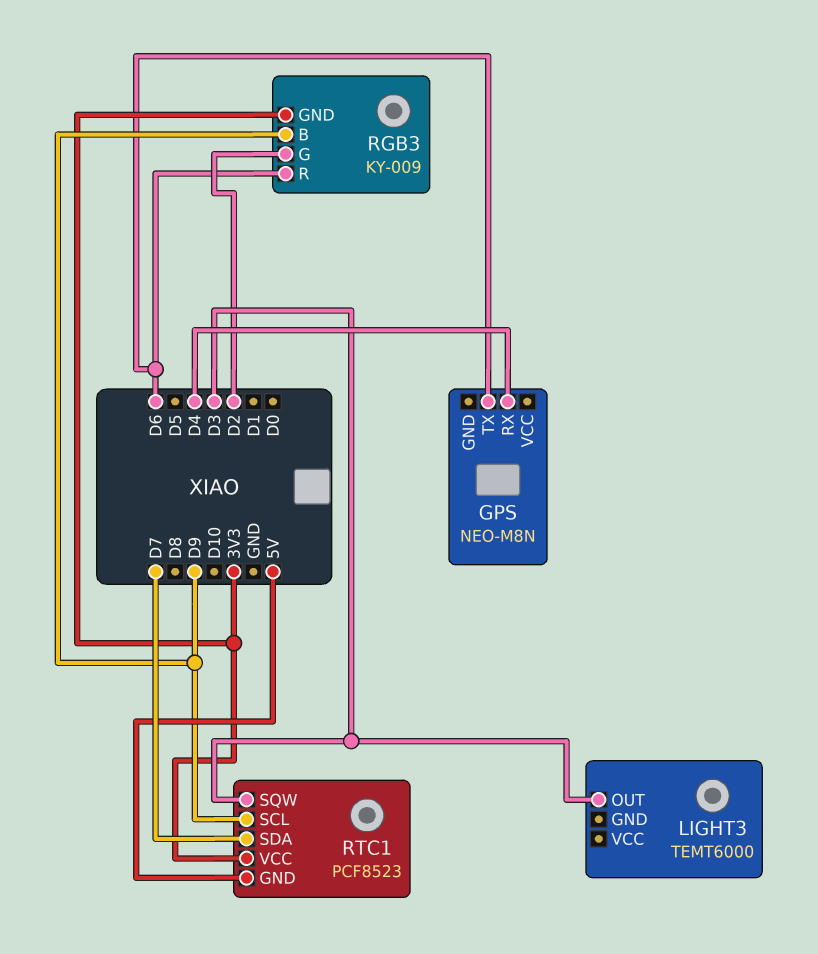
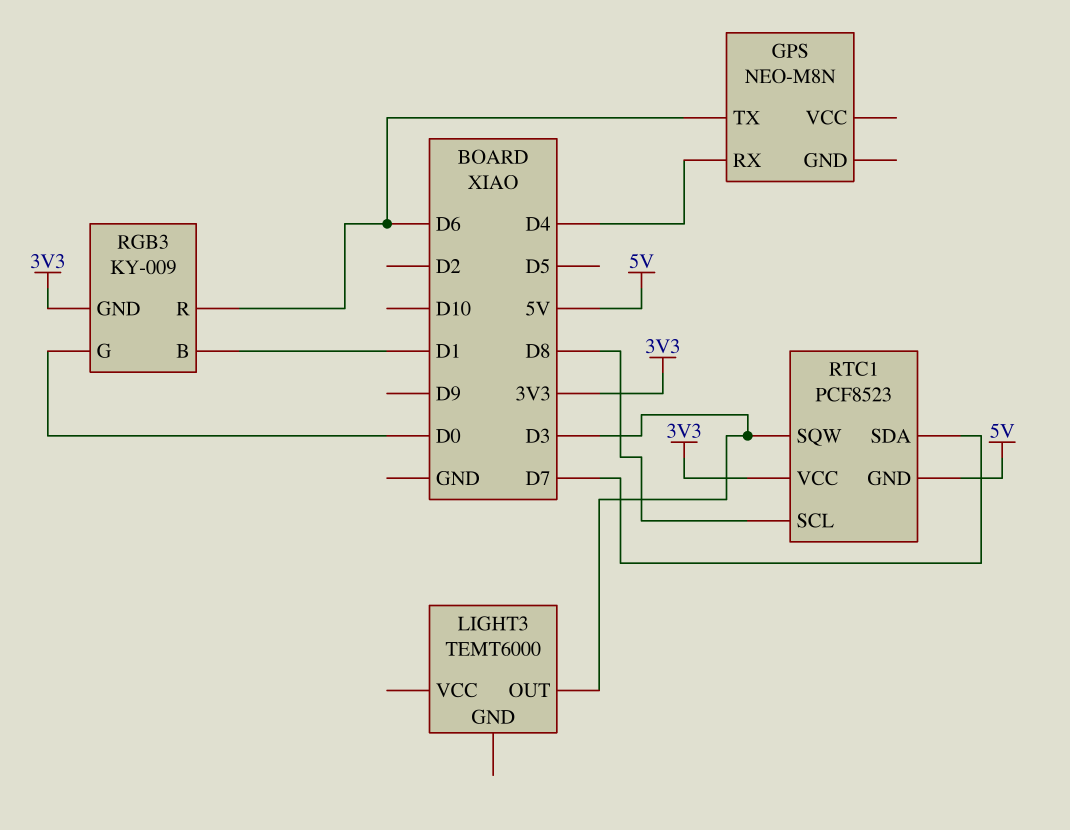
RGB3 pin B: D9 -> D1
RGB3 pin G: D2 -> D0
RTC1 pin SCL: D9 -> D8

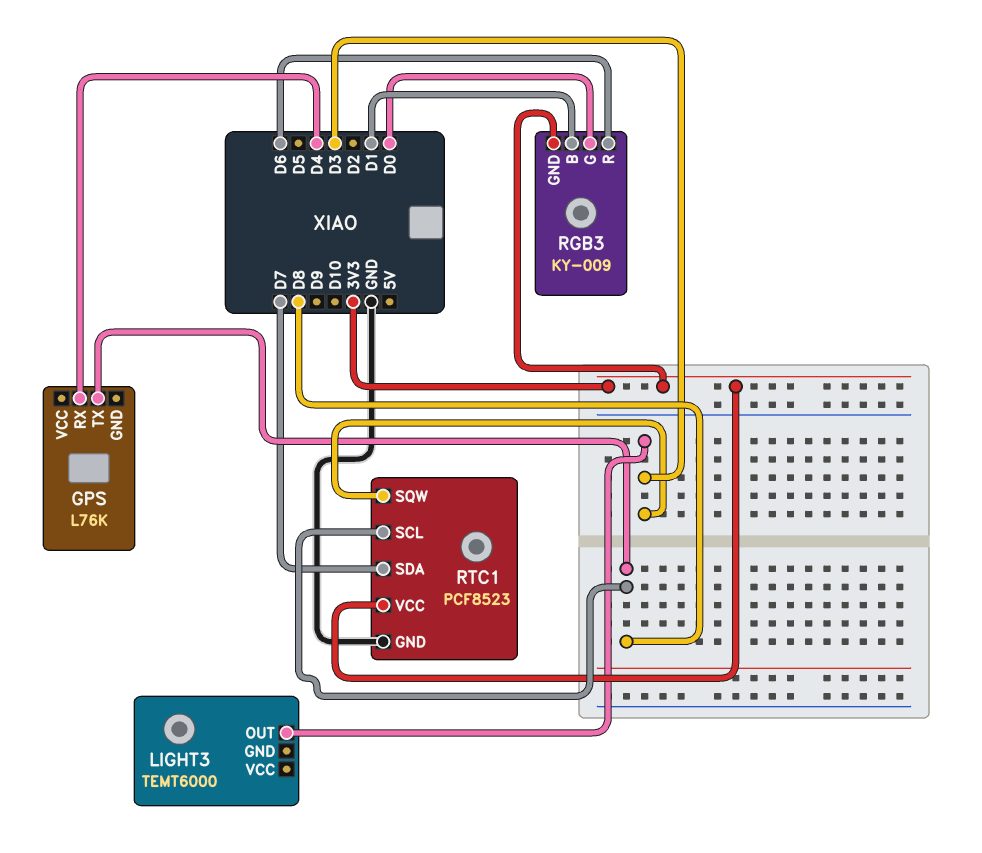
GPS: NEO-M8N -> L76K
GPS pin TX: D6 -> D8
RTC1 pin GND: 5V -> GND

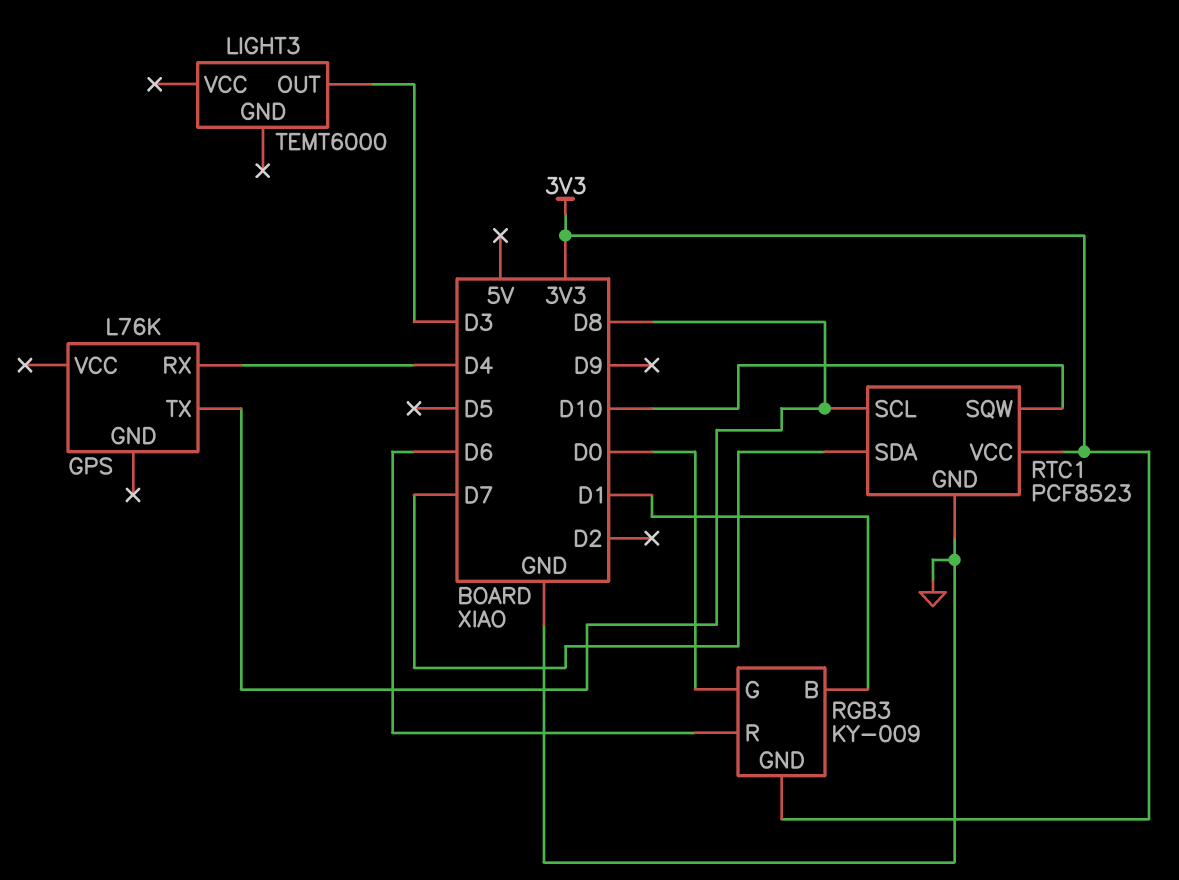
RTC1 pin SQW: D3 -> D10

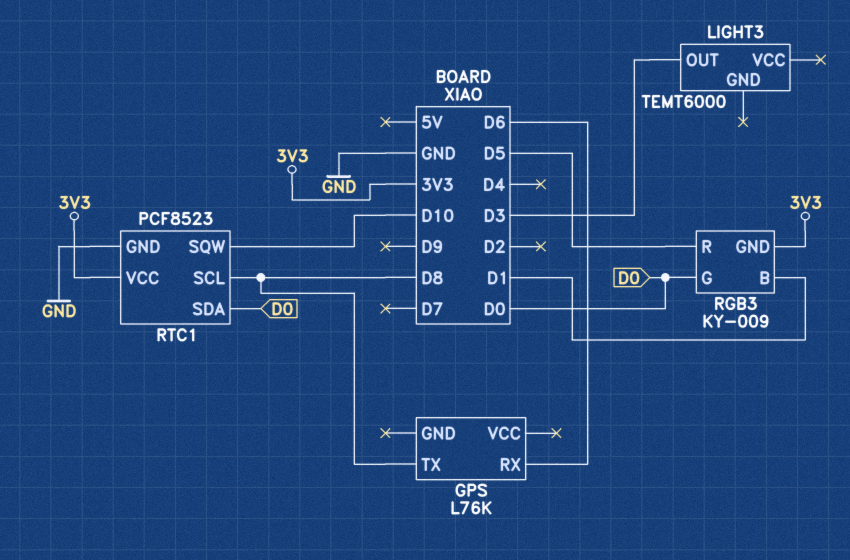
GPS pin RX: D4 -> D6
RGB3 pin R: D6 -> D5
RTC1 pin SDA: D7 -> D0

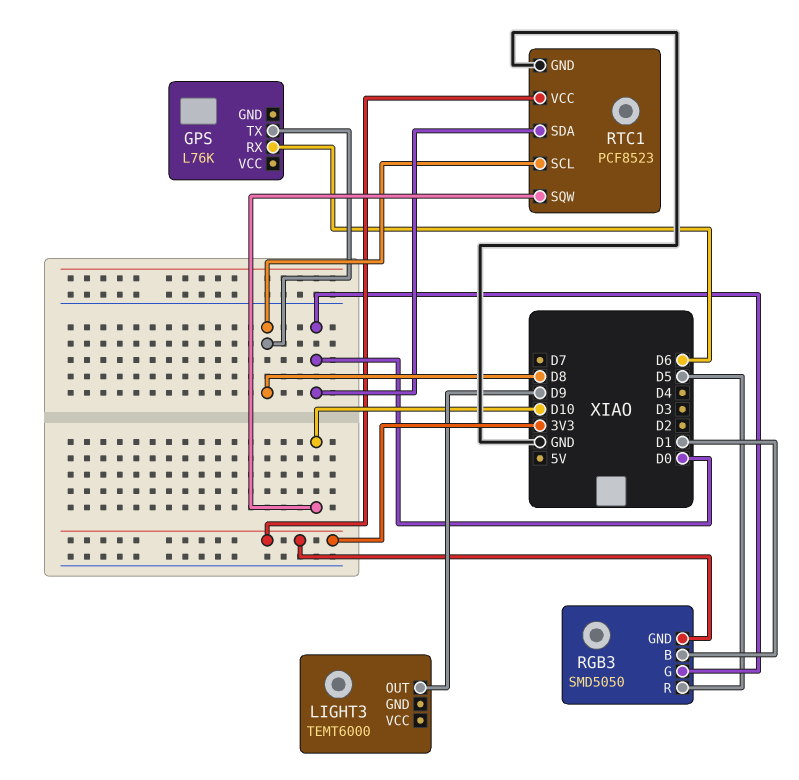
LIGHT3 pin OUT: D3 -> D9
RGB3: KY-009 -> SMD5050

